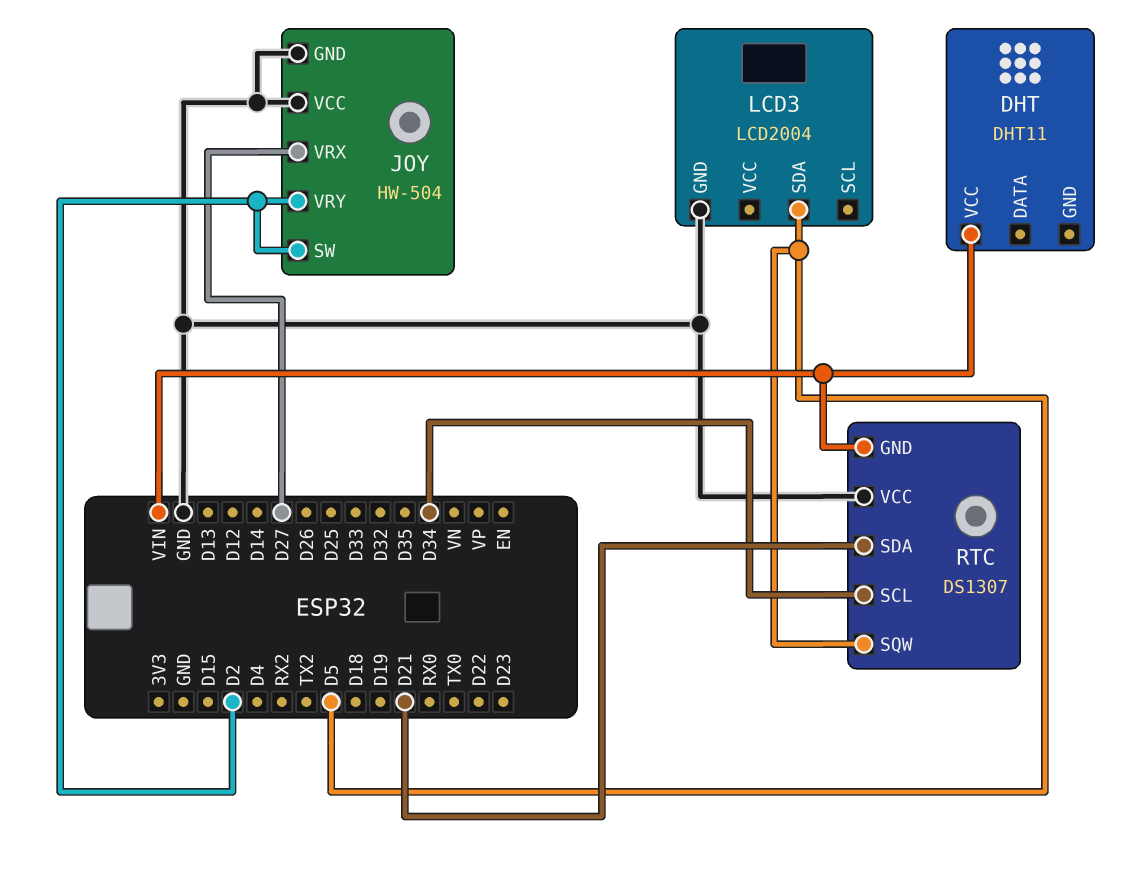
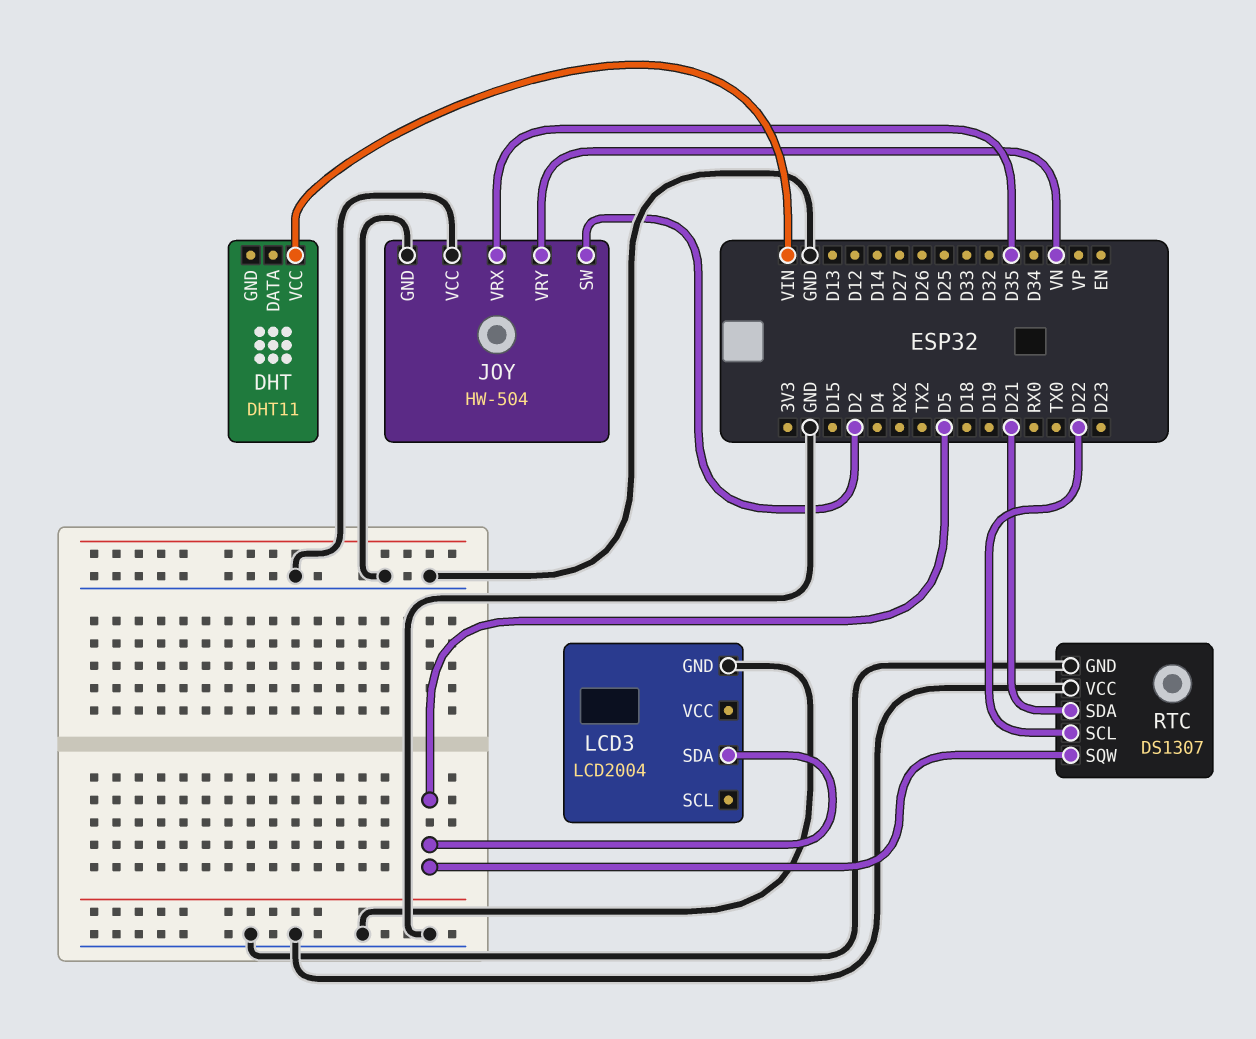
JOY pin VRX: D27 -> D35
JOY pin VRY: D2 -> VN
RTC pin GND: VIN -> GND
RTC pin SCL: D34 -> D22

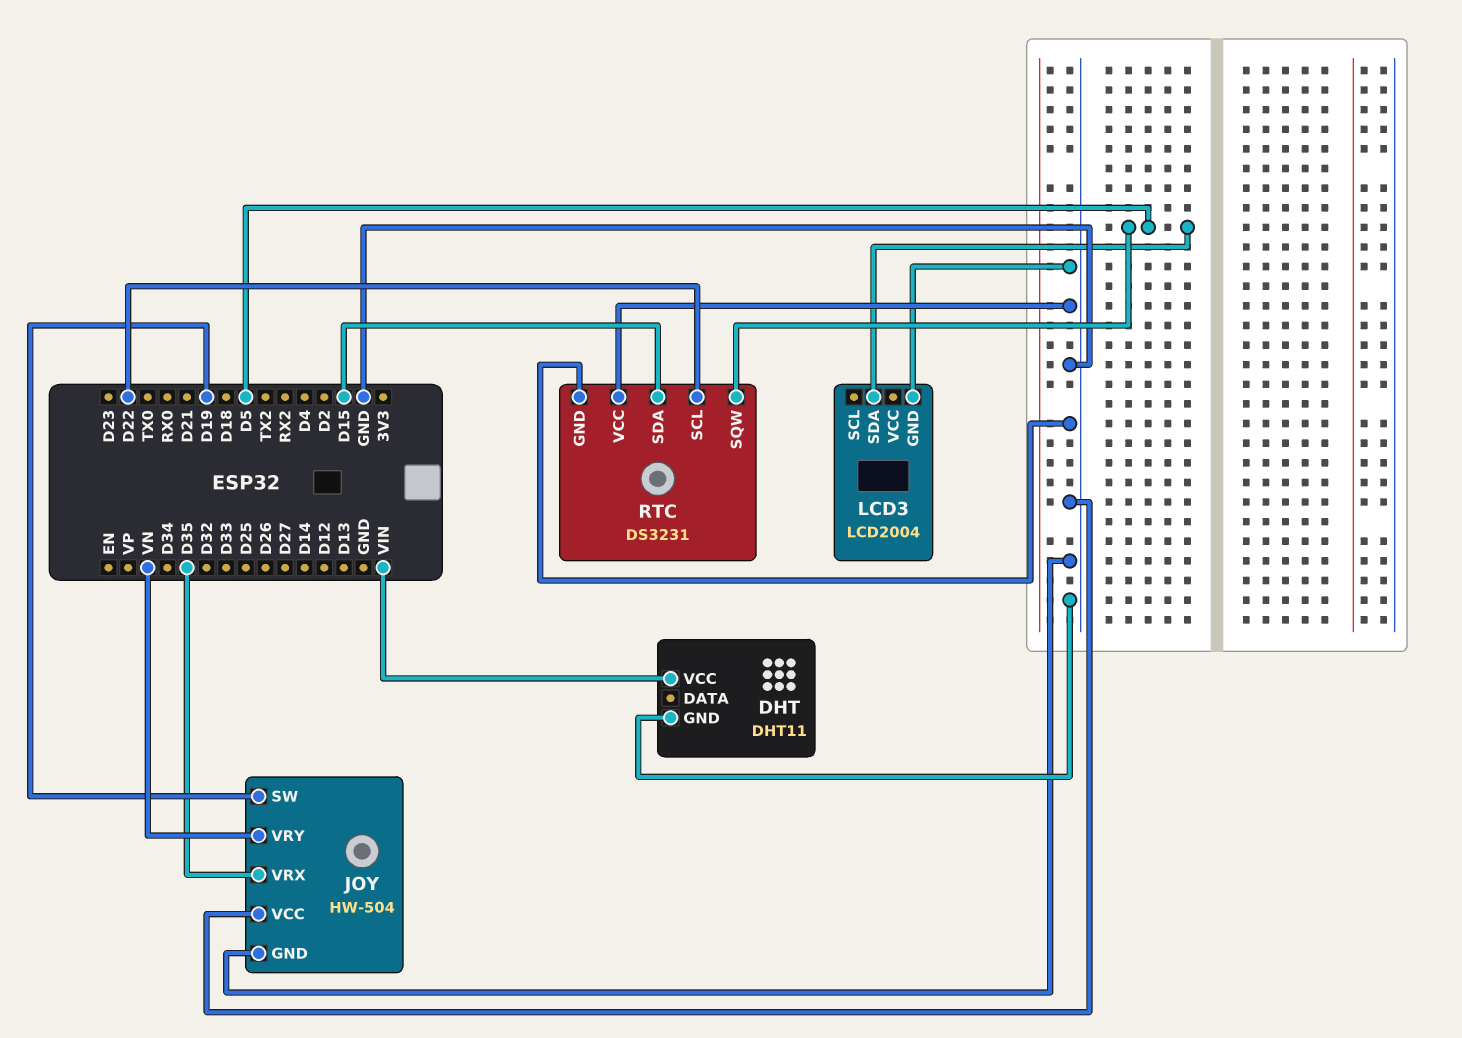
DHT pin GND: none -> GND
JOY pin SW: D2 -> D19
RTC: DS1307 -> DS3231
RTC pin SDA: D21 -> D15

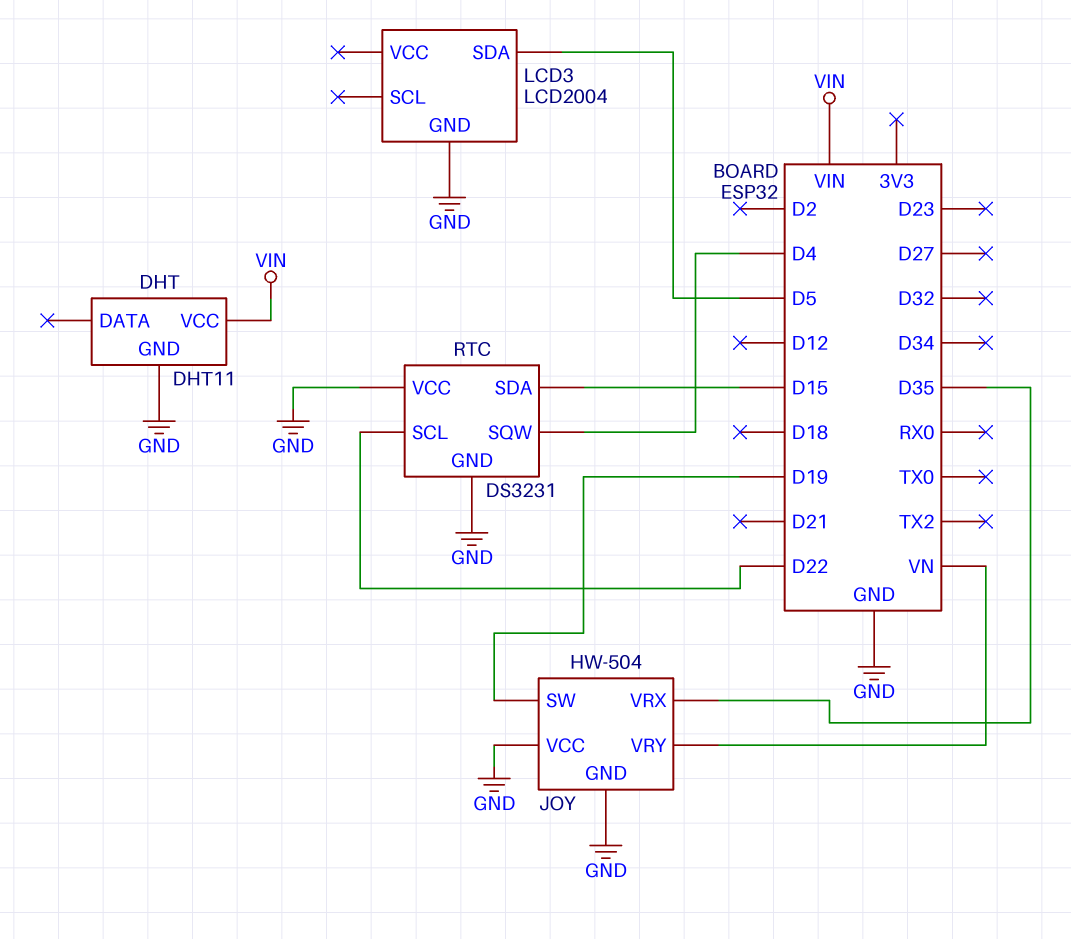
RTC pin SQW: D5 -> D4

